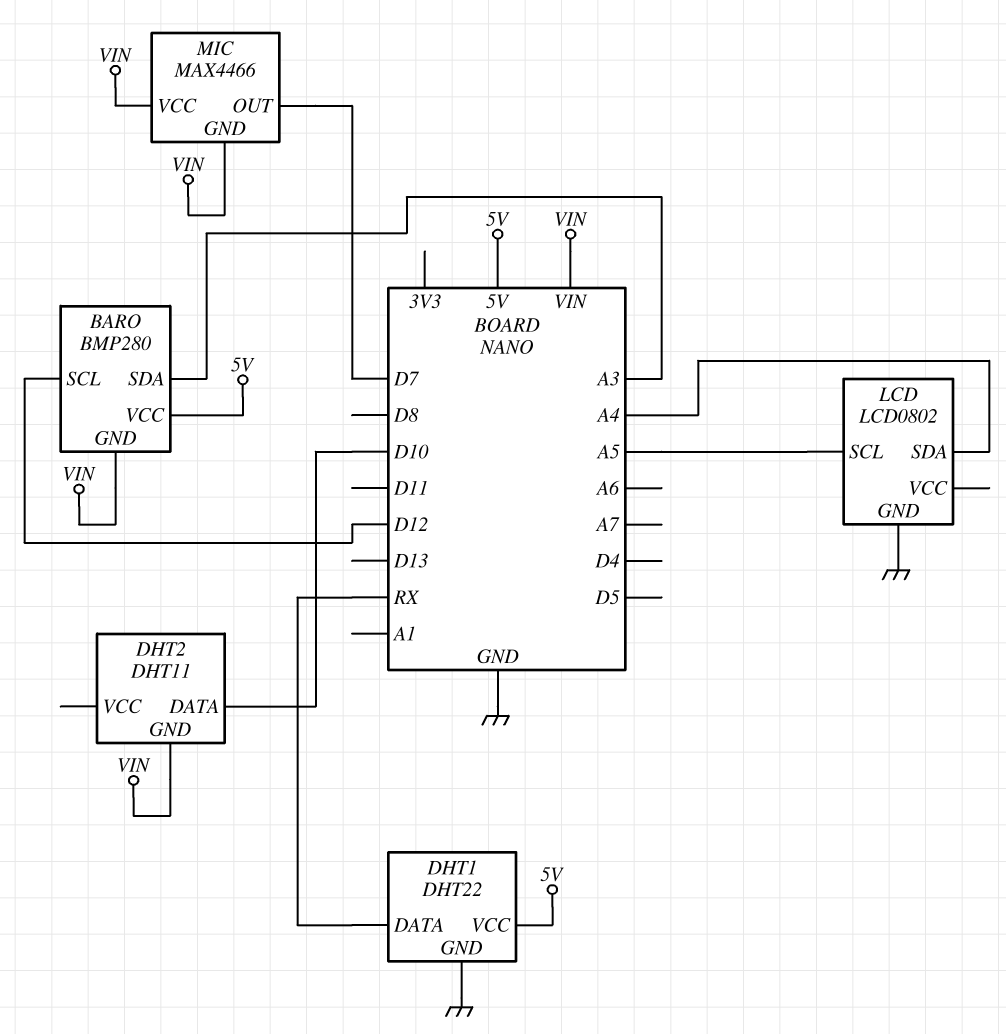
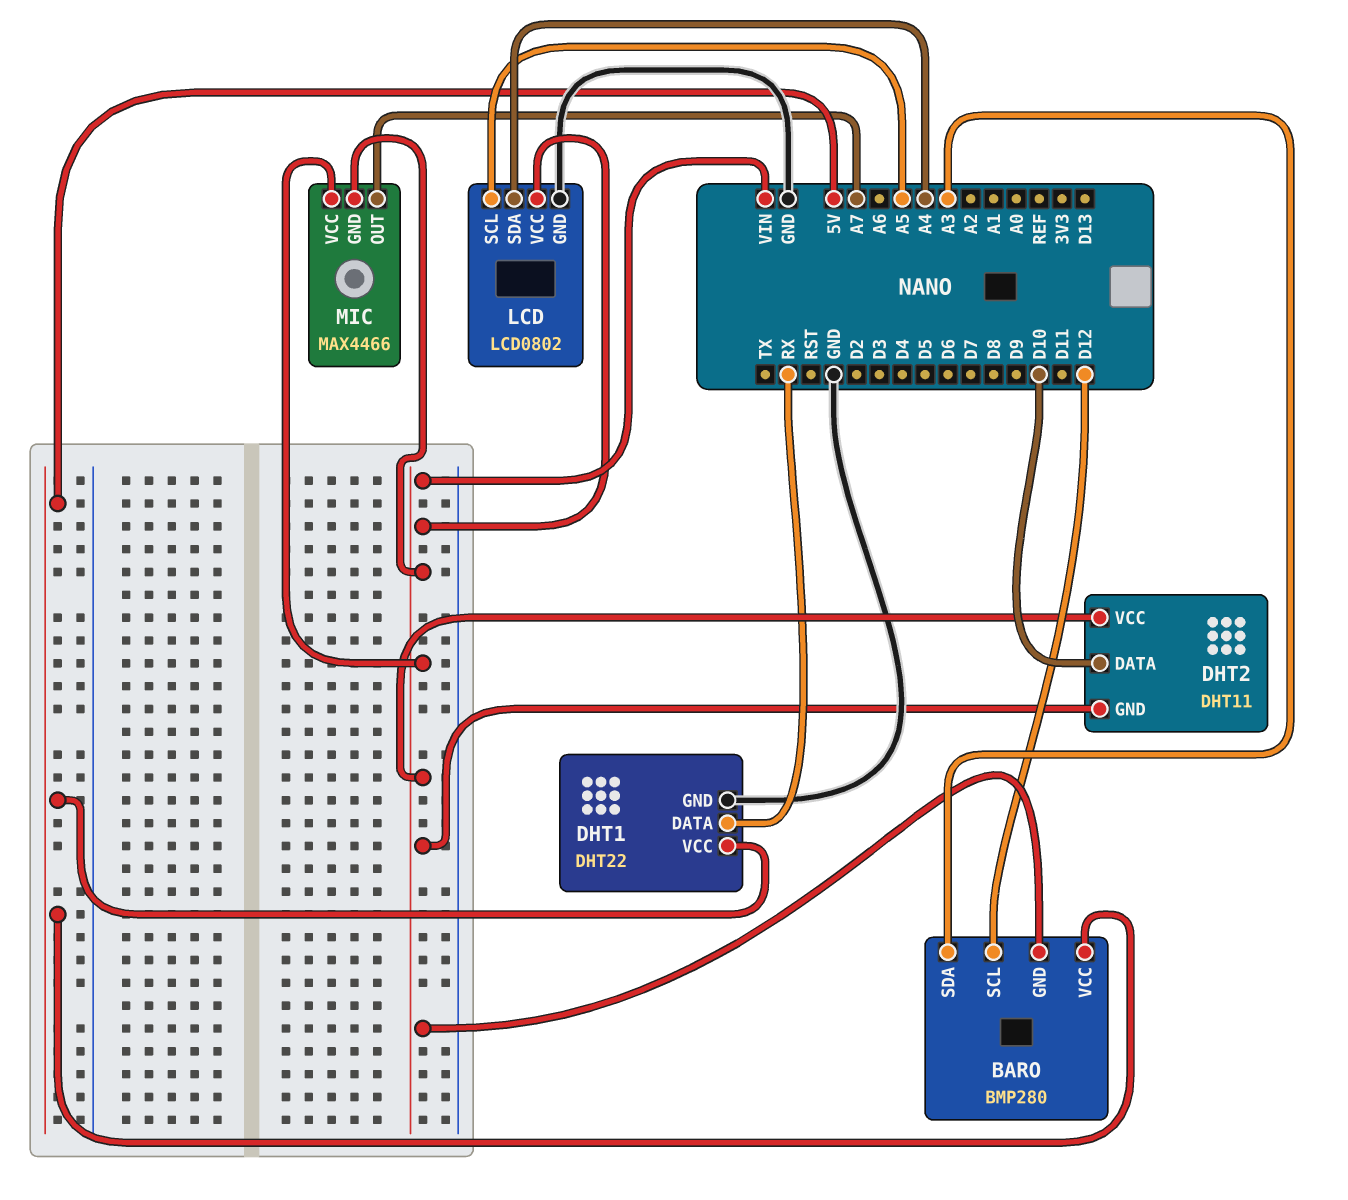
DHT2 pin VCC: none -> VIN
LCD pin VCC: none -> VIN
MIC pin OUT: D7 -> A7

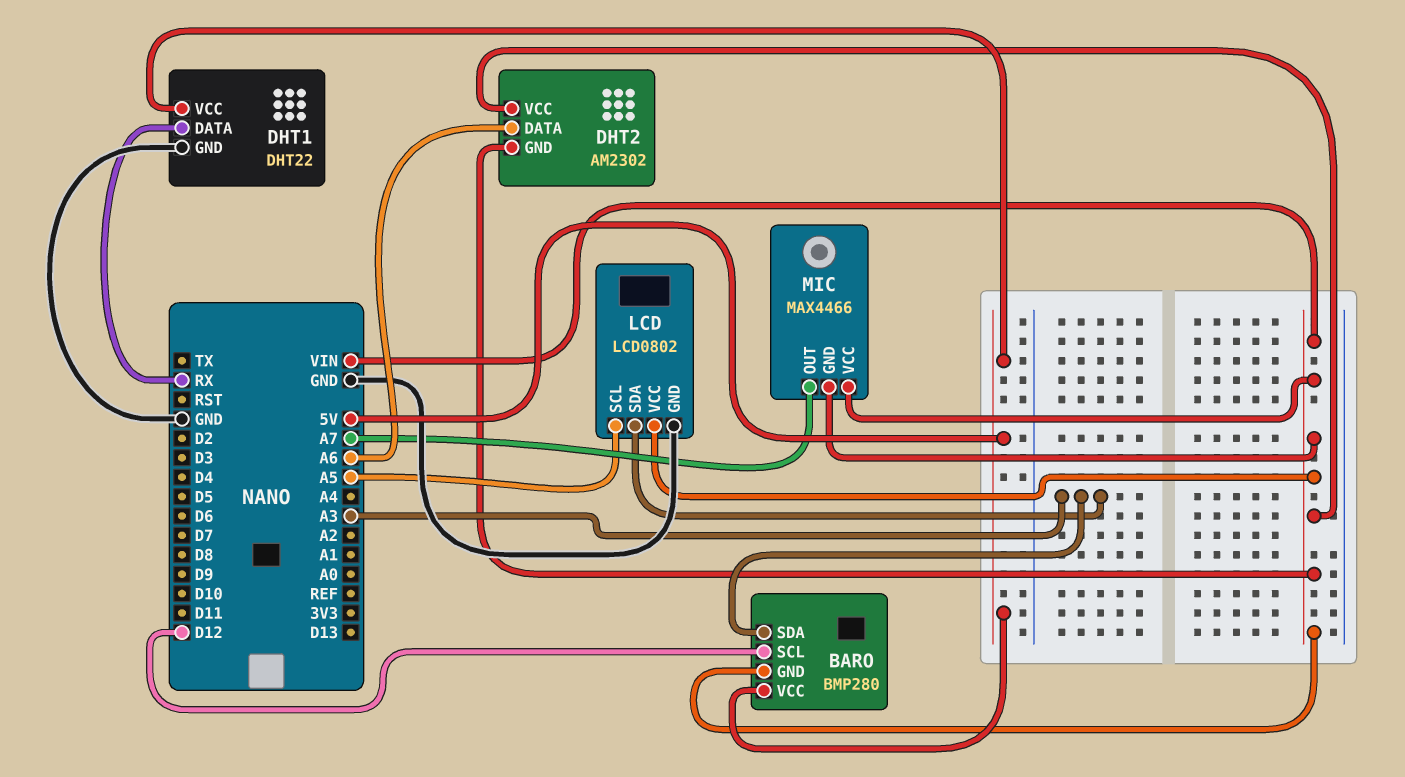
DHT2: DHT11 -> AM2302
DHT2 pin DATA: D10 -> A6
LCD pin SDA: A4 -> A3

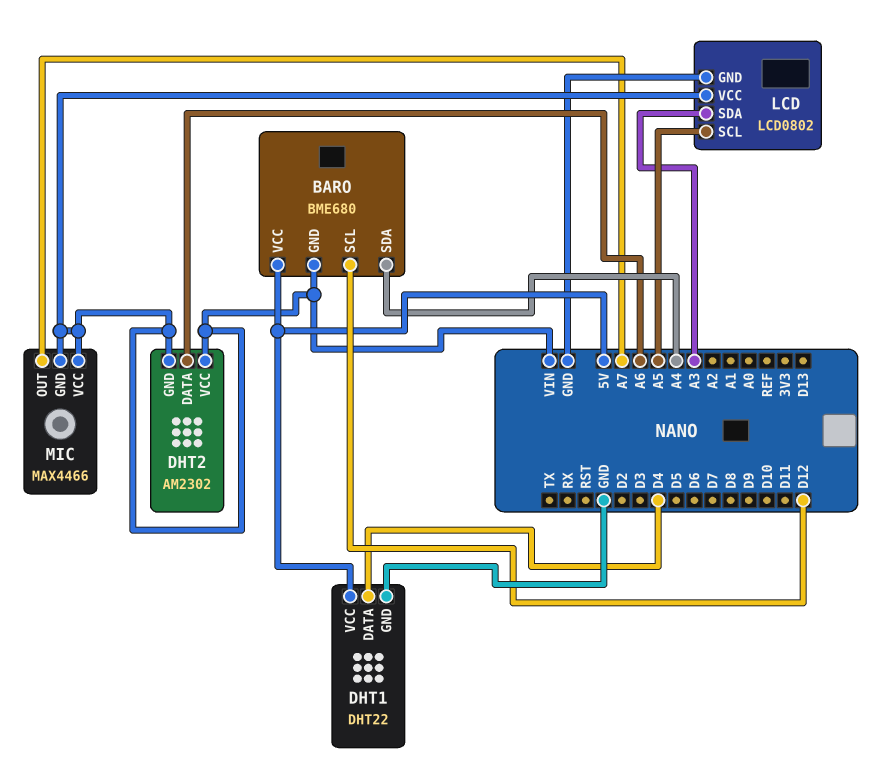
BARO: BMP280 -> BME680
BARO pin SDA: A3 -> A4
DHT1 pin DATA: RX -> D4

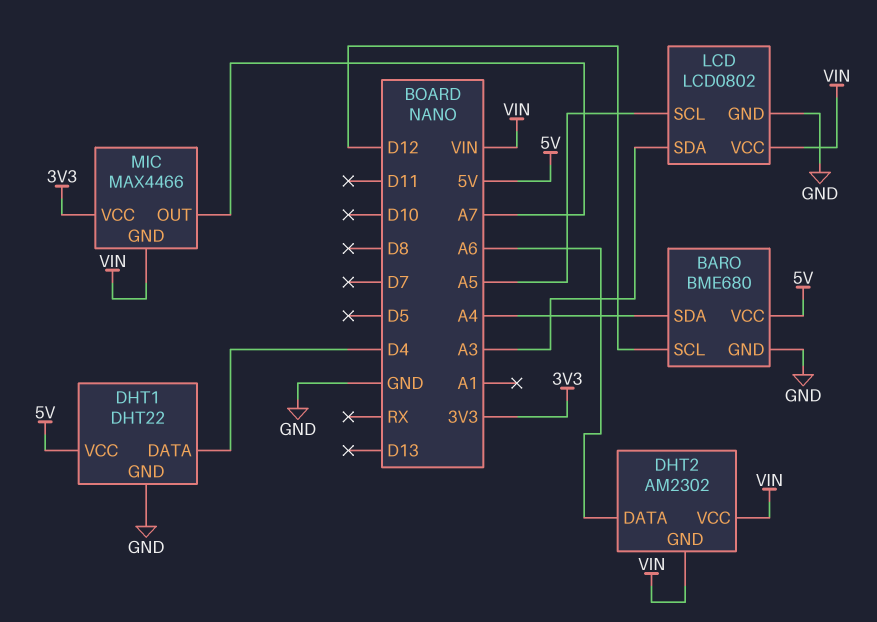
BARO pin GND: VIN -> GND
MIC pin VCC: VIN -> 3V3

